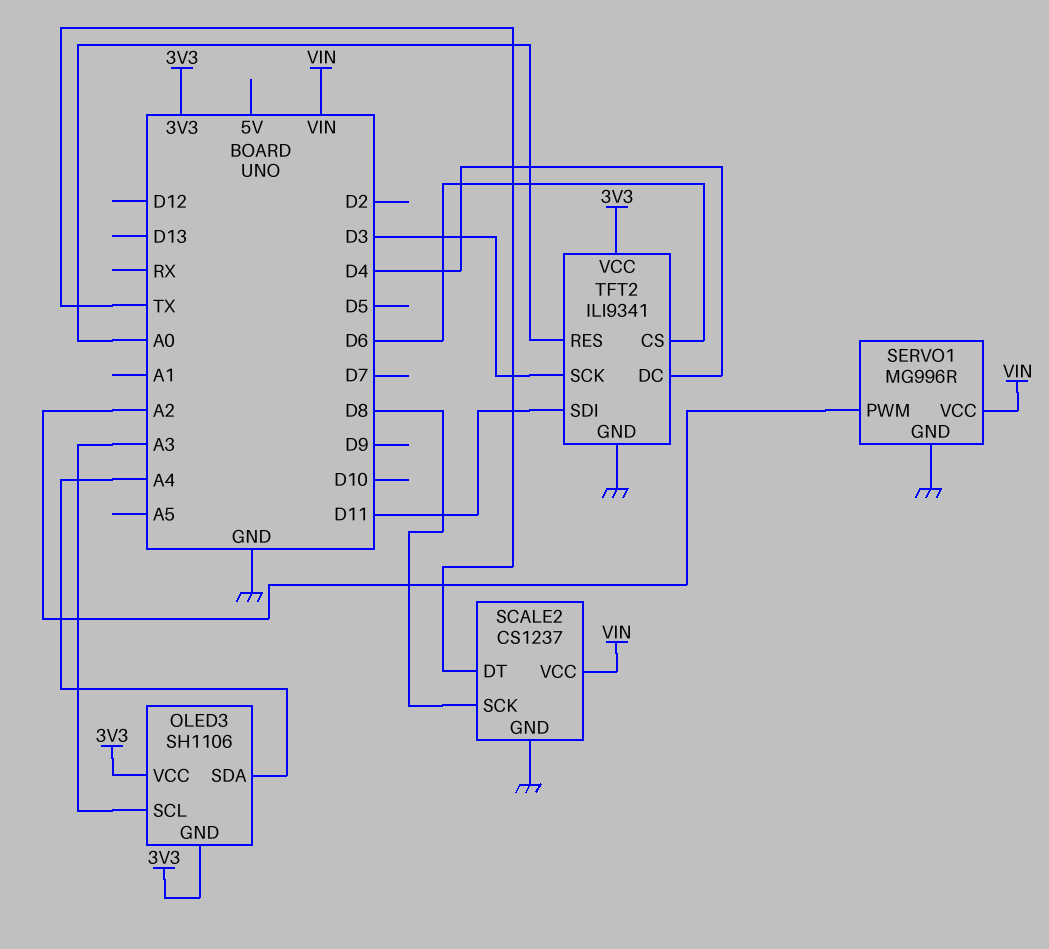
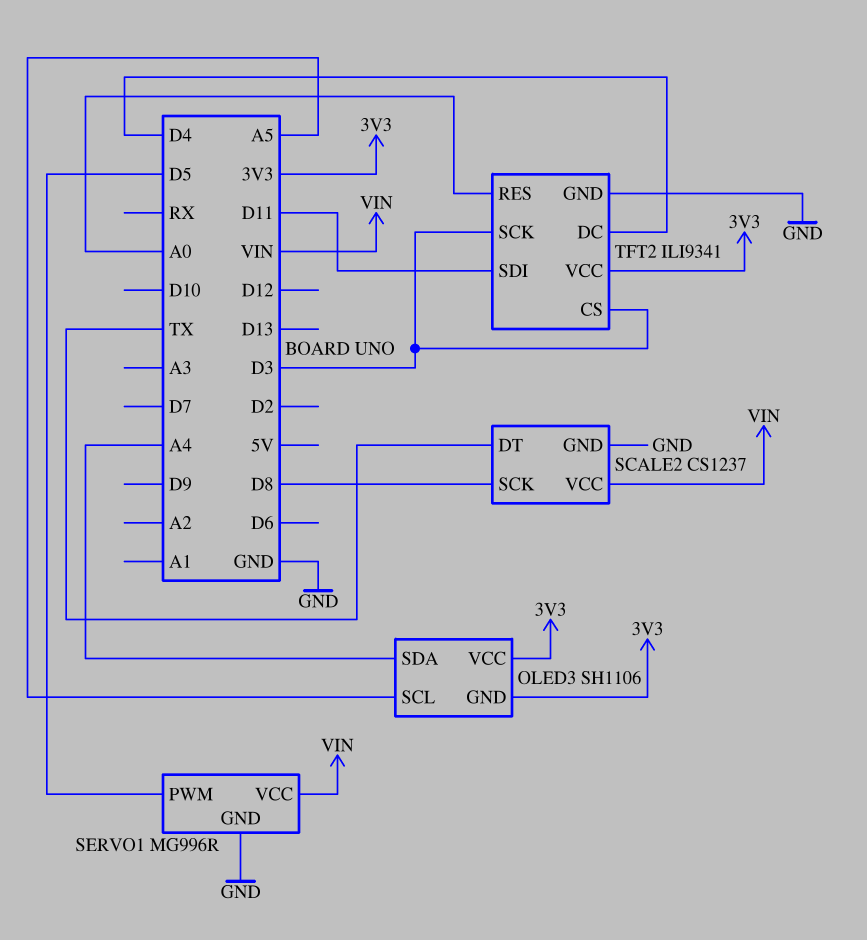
OLED3 pin SCL: A3 -> A5
SERVO1 pin PWM: A2 -> D5
TFT2 pin CS: D6 -> D3

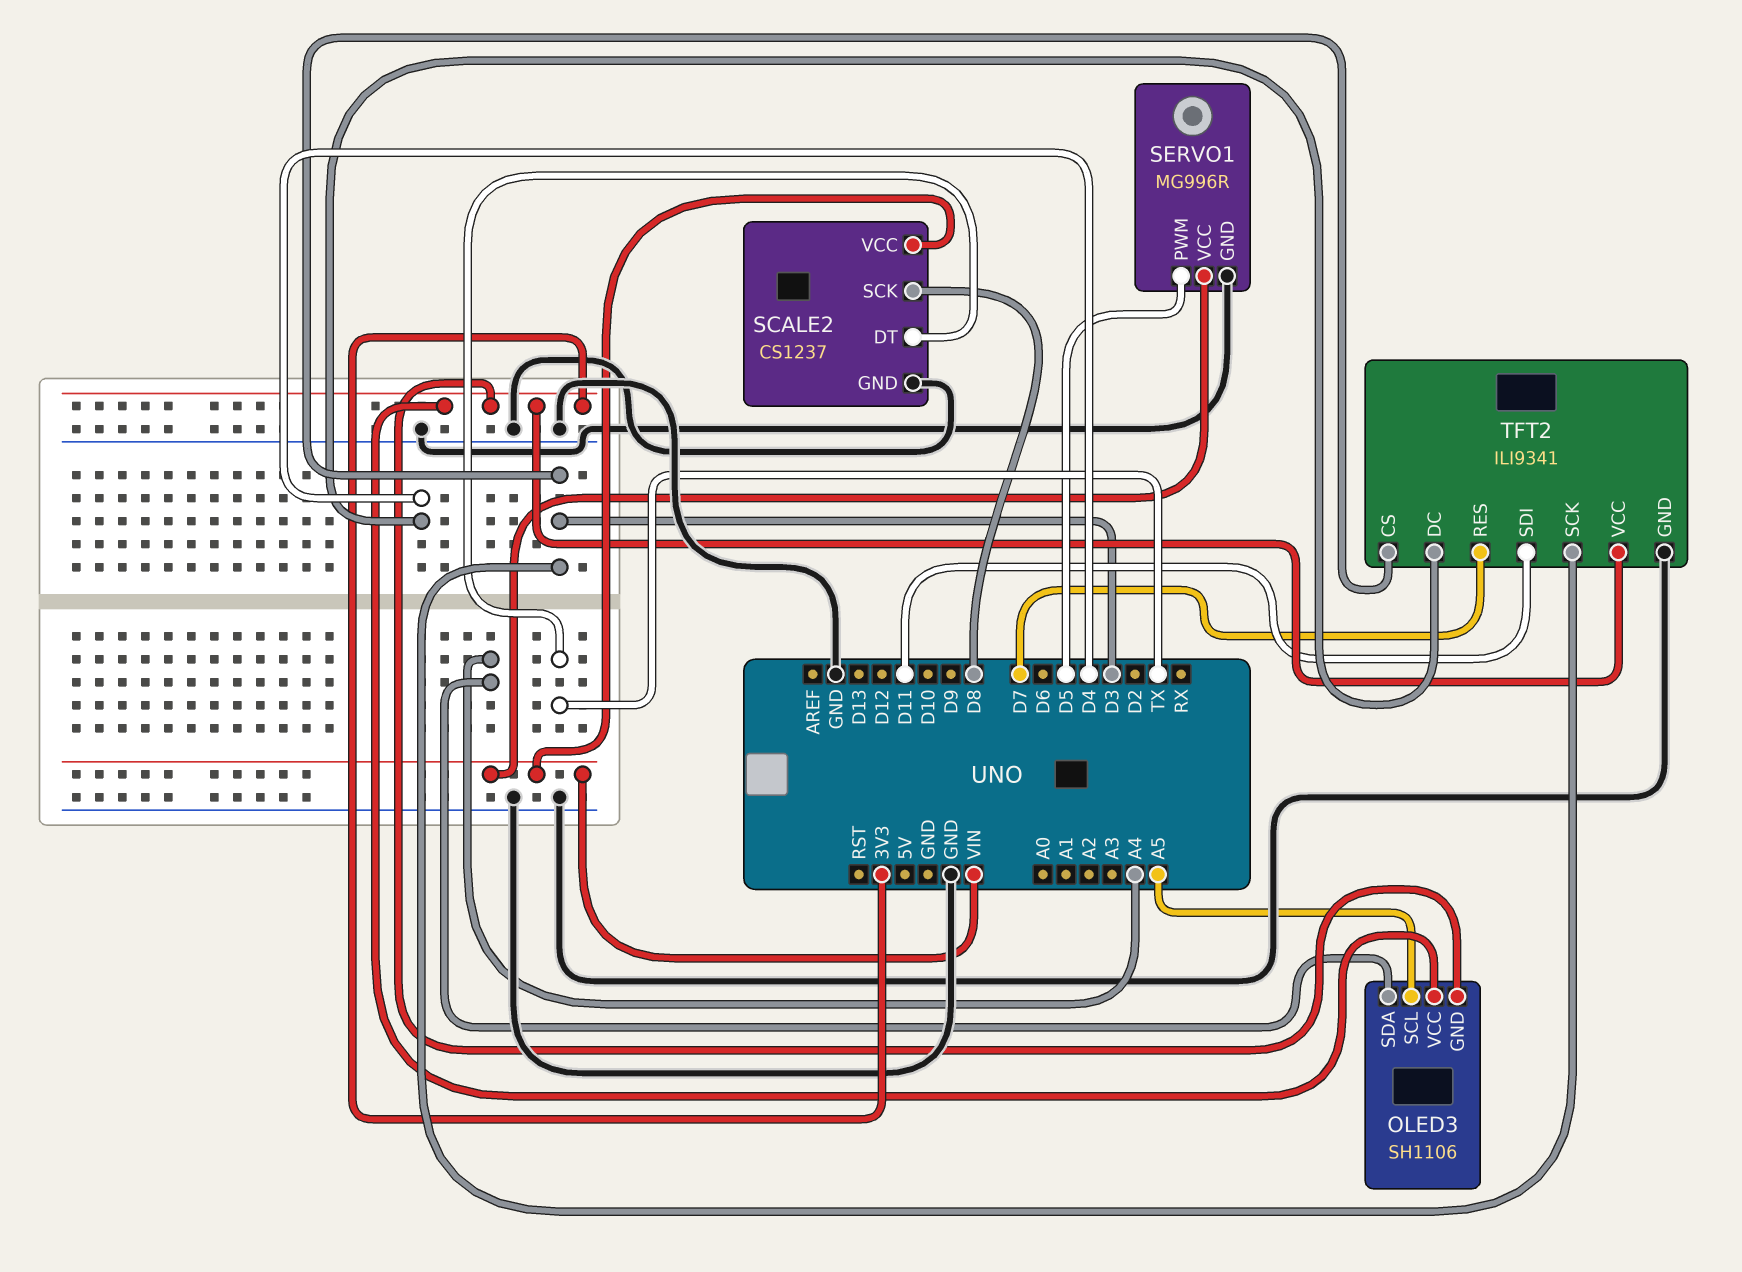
TFT2 pin RES: A0 -> D7

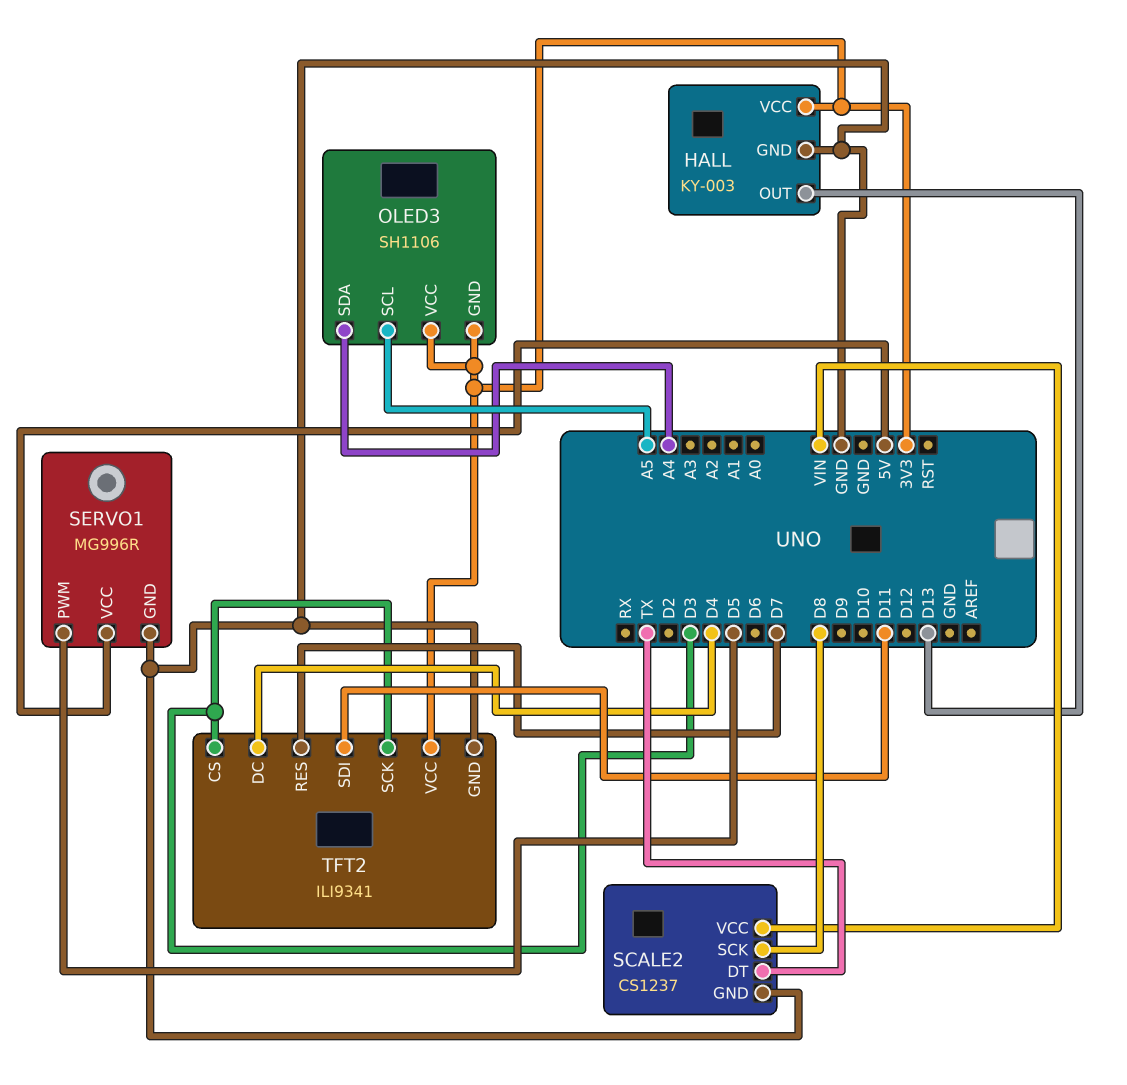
HALL: none -> KY-003
HALL pin GND: none -> GND
HALL pin OUT: none -> D13
HALL pin VCC: none -> 3V3
SERVO1 pin VCC: VIN -> 5V

